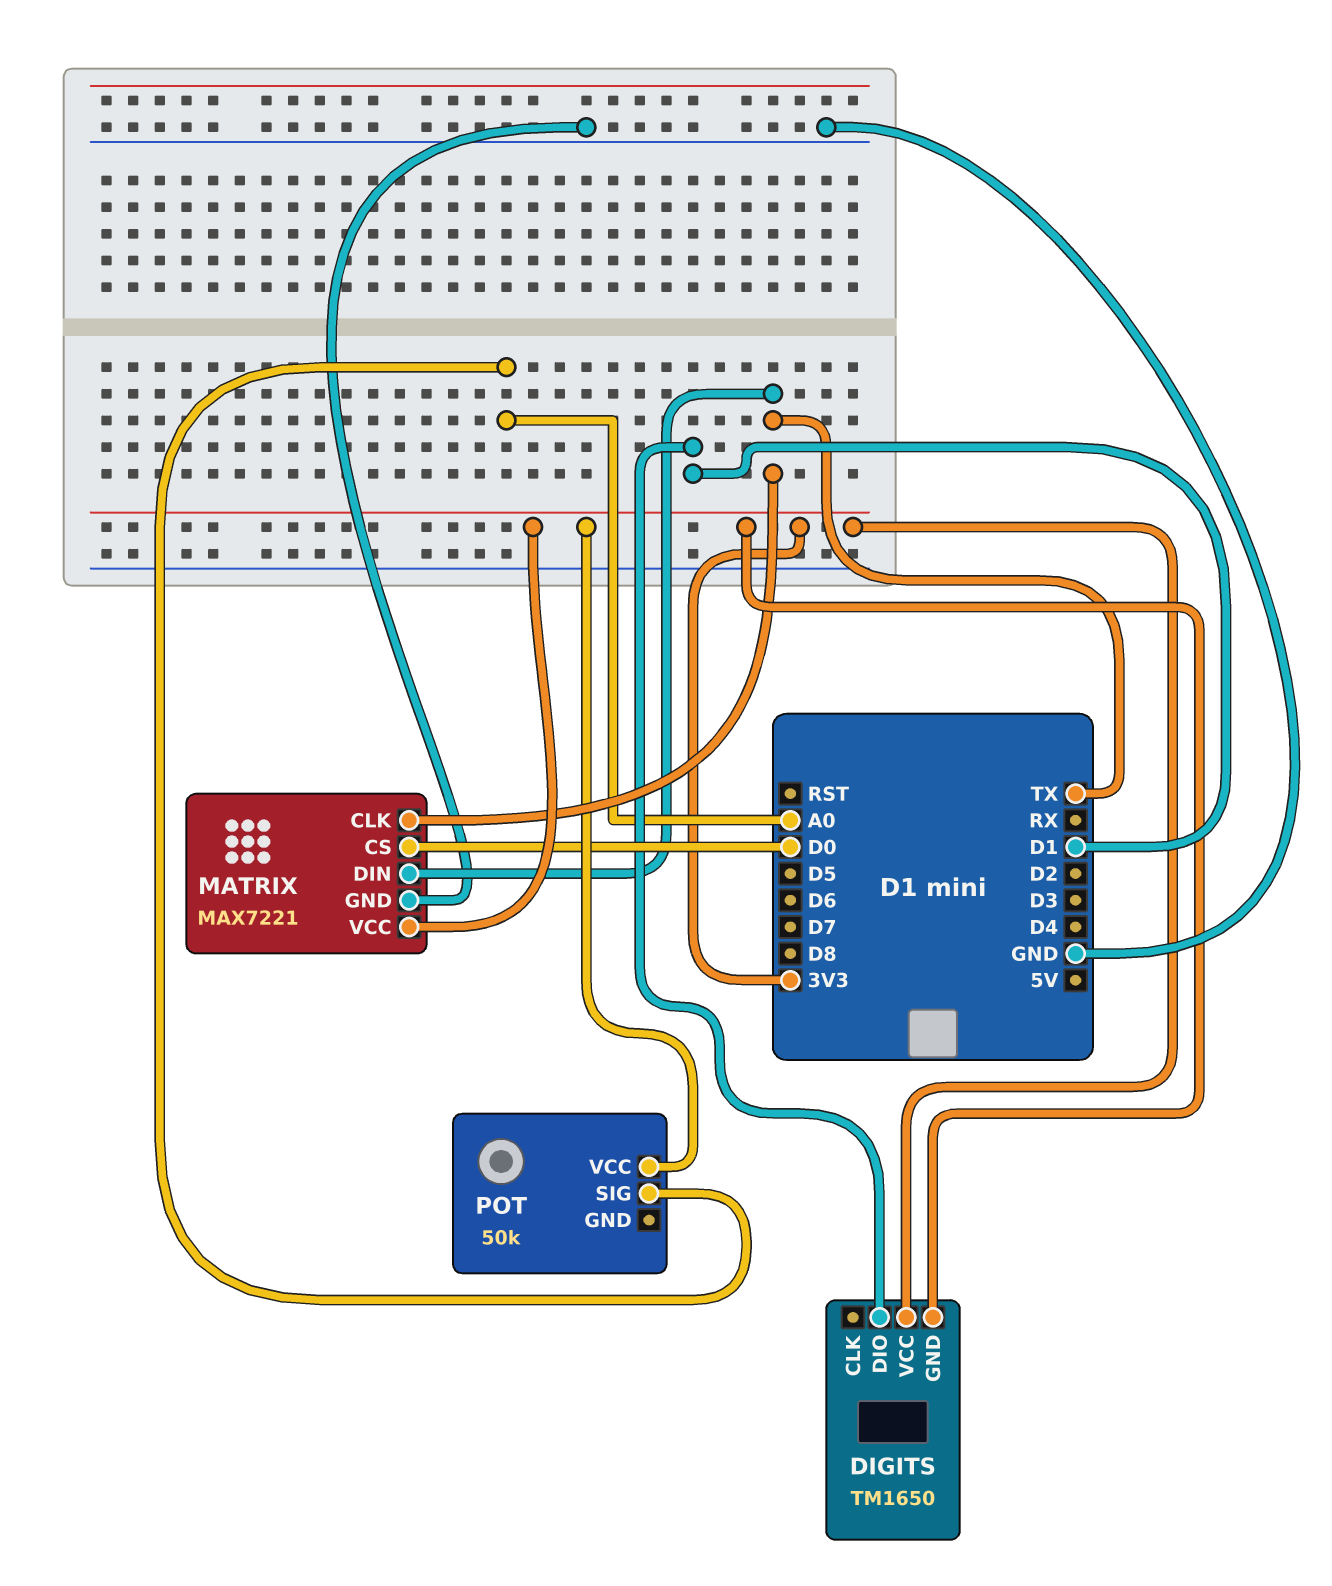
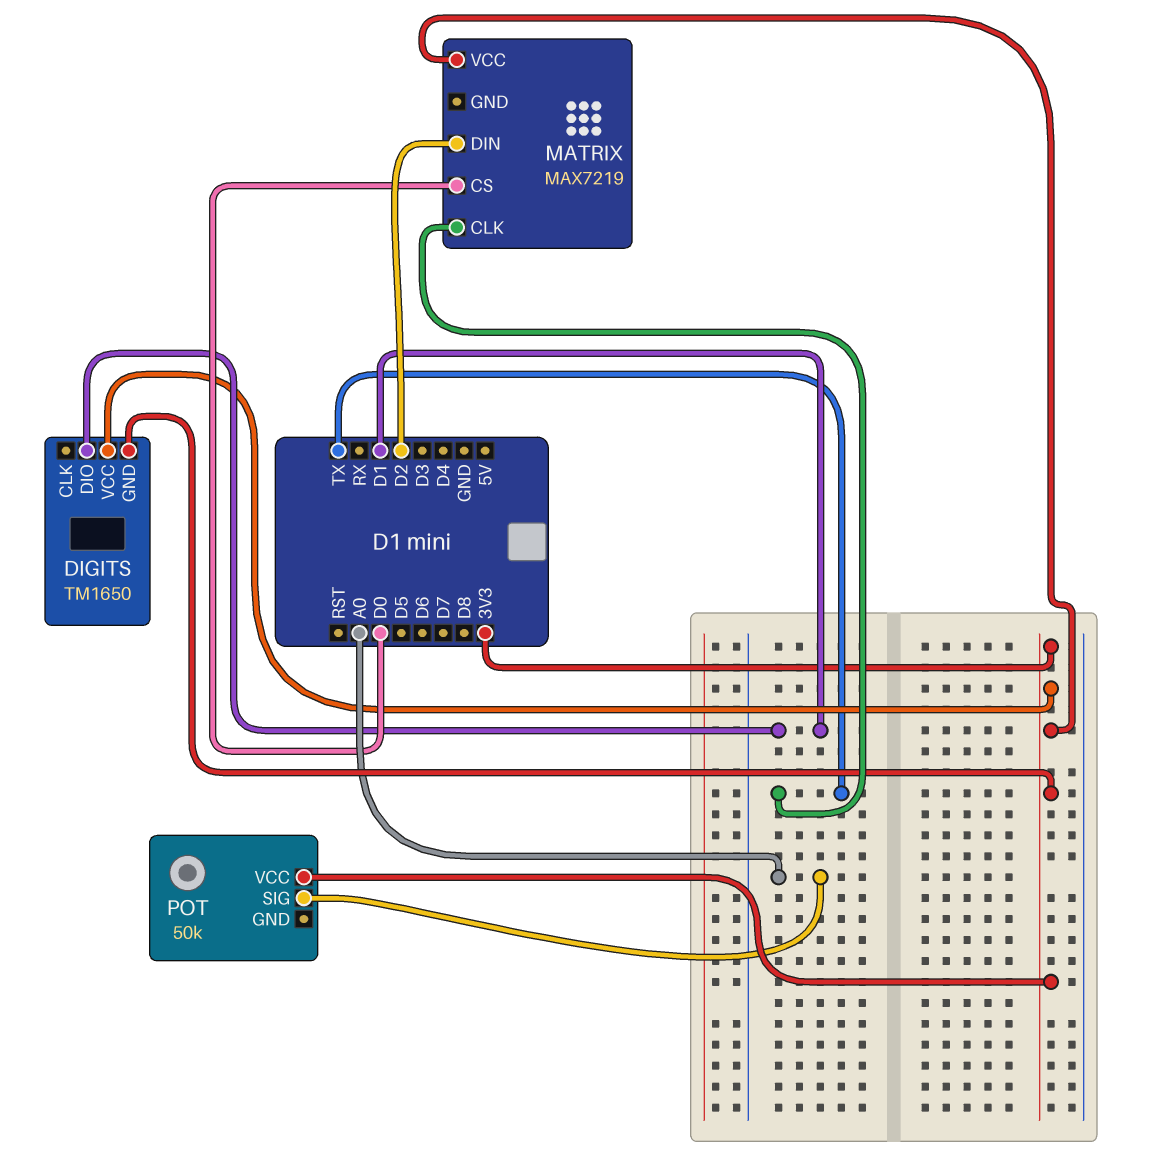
MATRIX: MAX7221 -> MAX7219
MATRIX pin DIN: TX -> D2
MATRIX pin GND: GND -> none

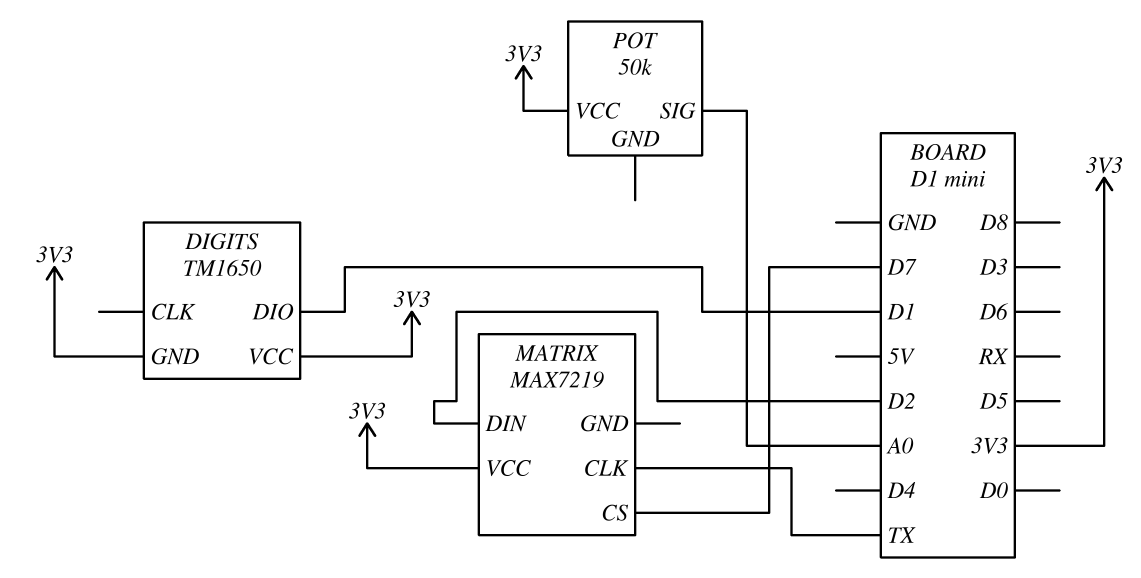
MATRIX pin CS: D0 -> D7

